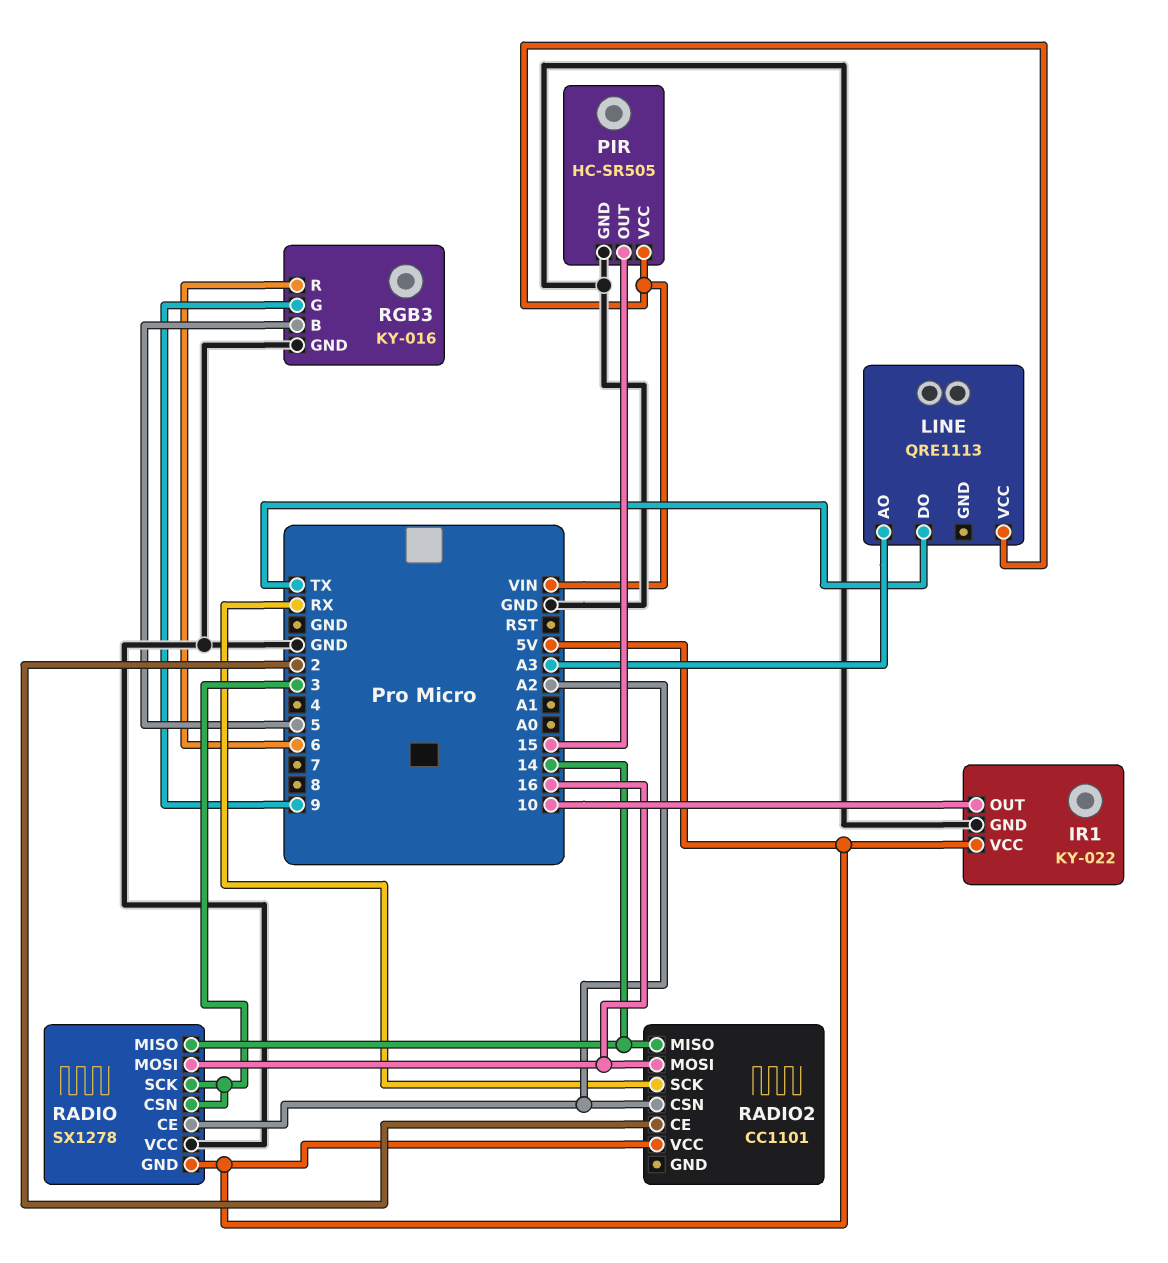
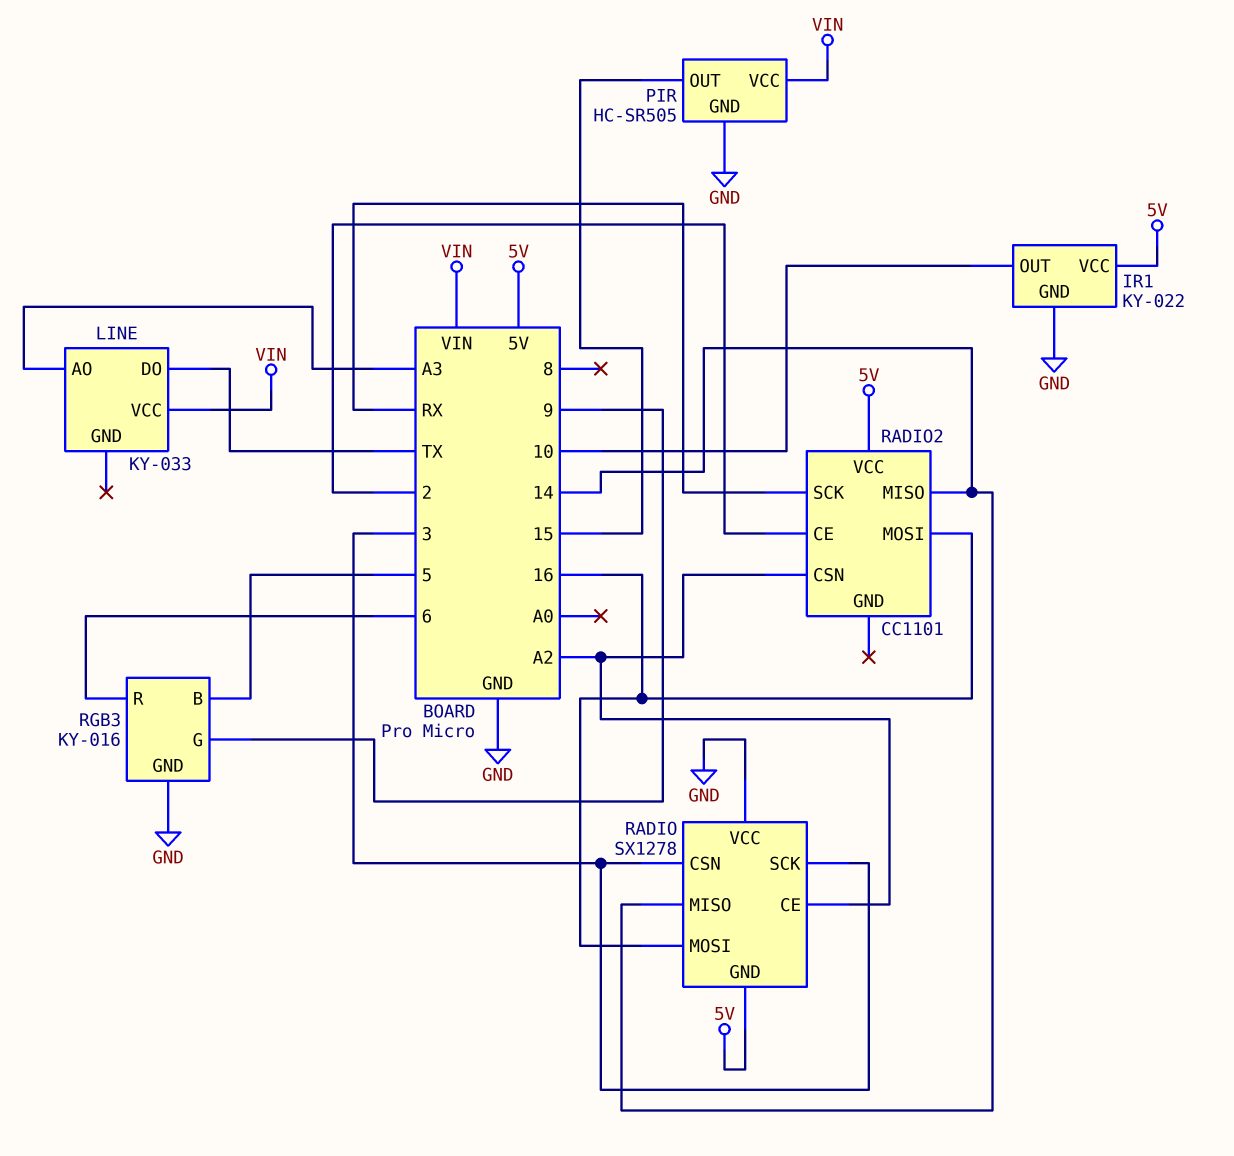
LINE: QRE1113 -> KY-033

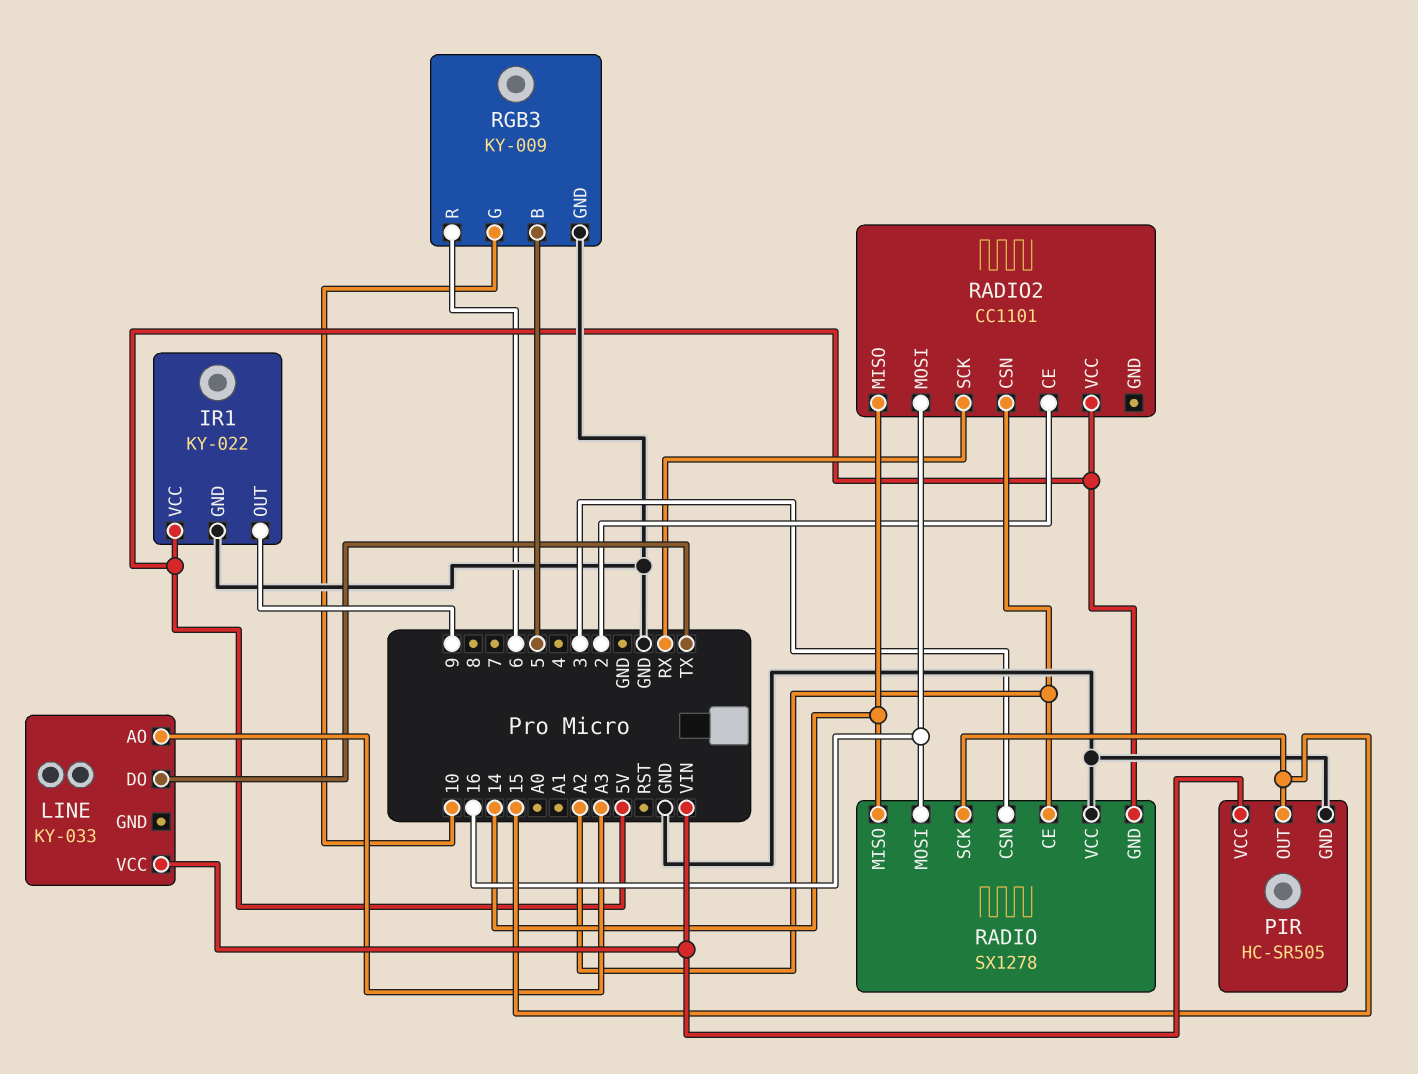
IR1 pin OUT: 10 -> 9
RADIO pin SCK: 3 -> 15
RGB3: KY-016 -> KY-009
RGB3 pin G: 9 -> 10

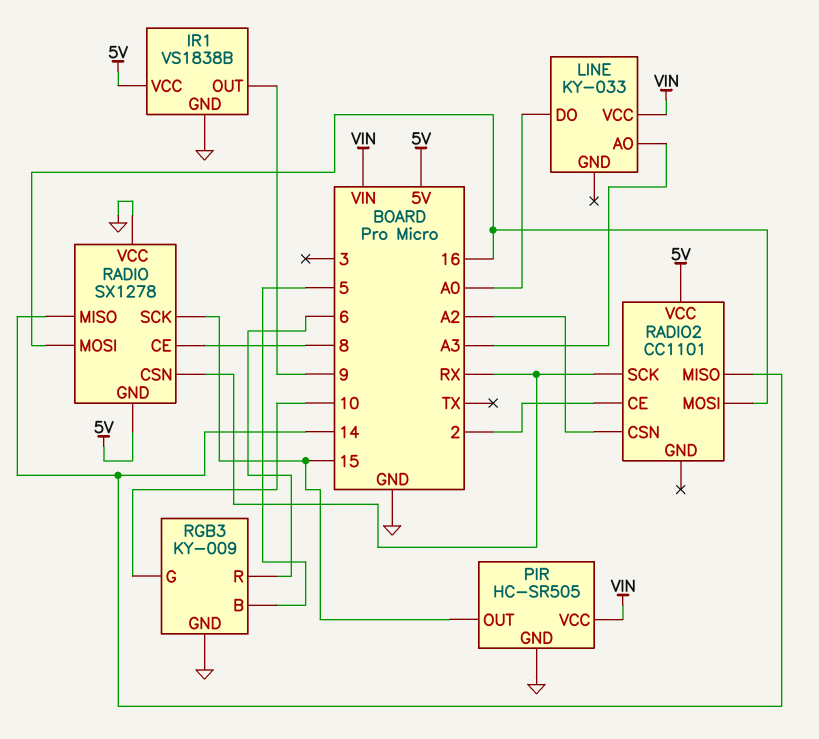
IR1: KY-022 -> VS1838B
LINE pin DO: TX -> A0
RADIO pin CE: A2 -> 8
RADIO pin CSN: 3 -> RX

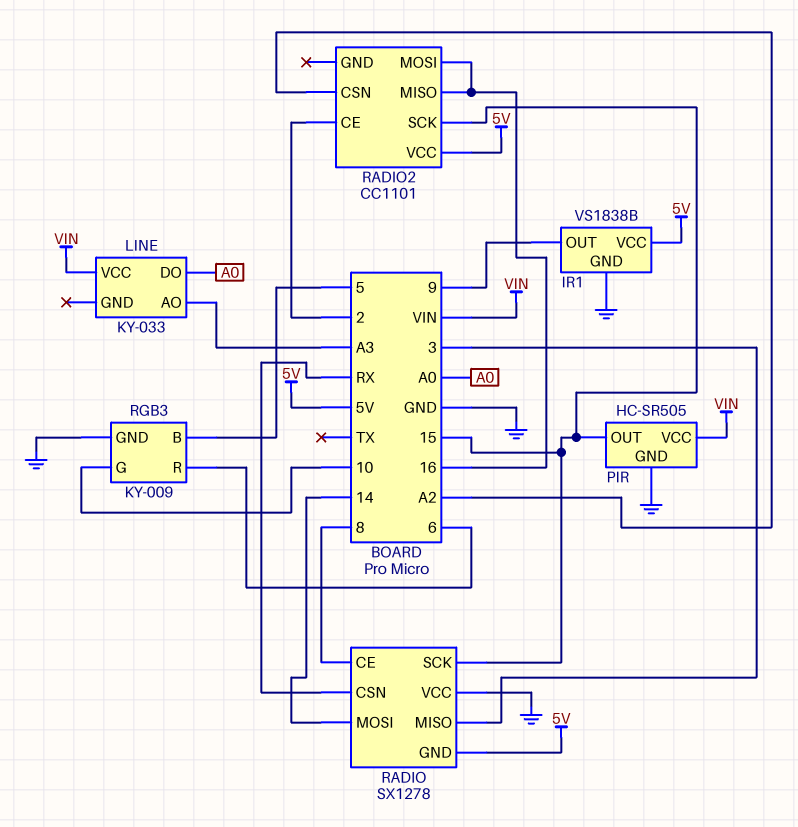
RADIO pin MISO: 14 -> 3
RADIO pin MOSI: 16 -> 14
RADIO2 pin MISO: 14 -> 16
RADIO2 pin SCK: RX -> 15

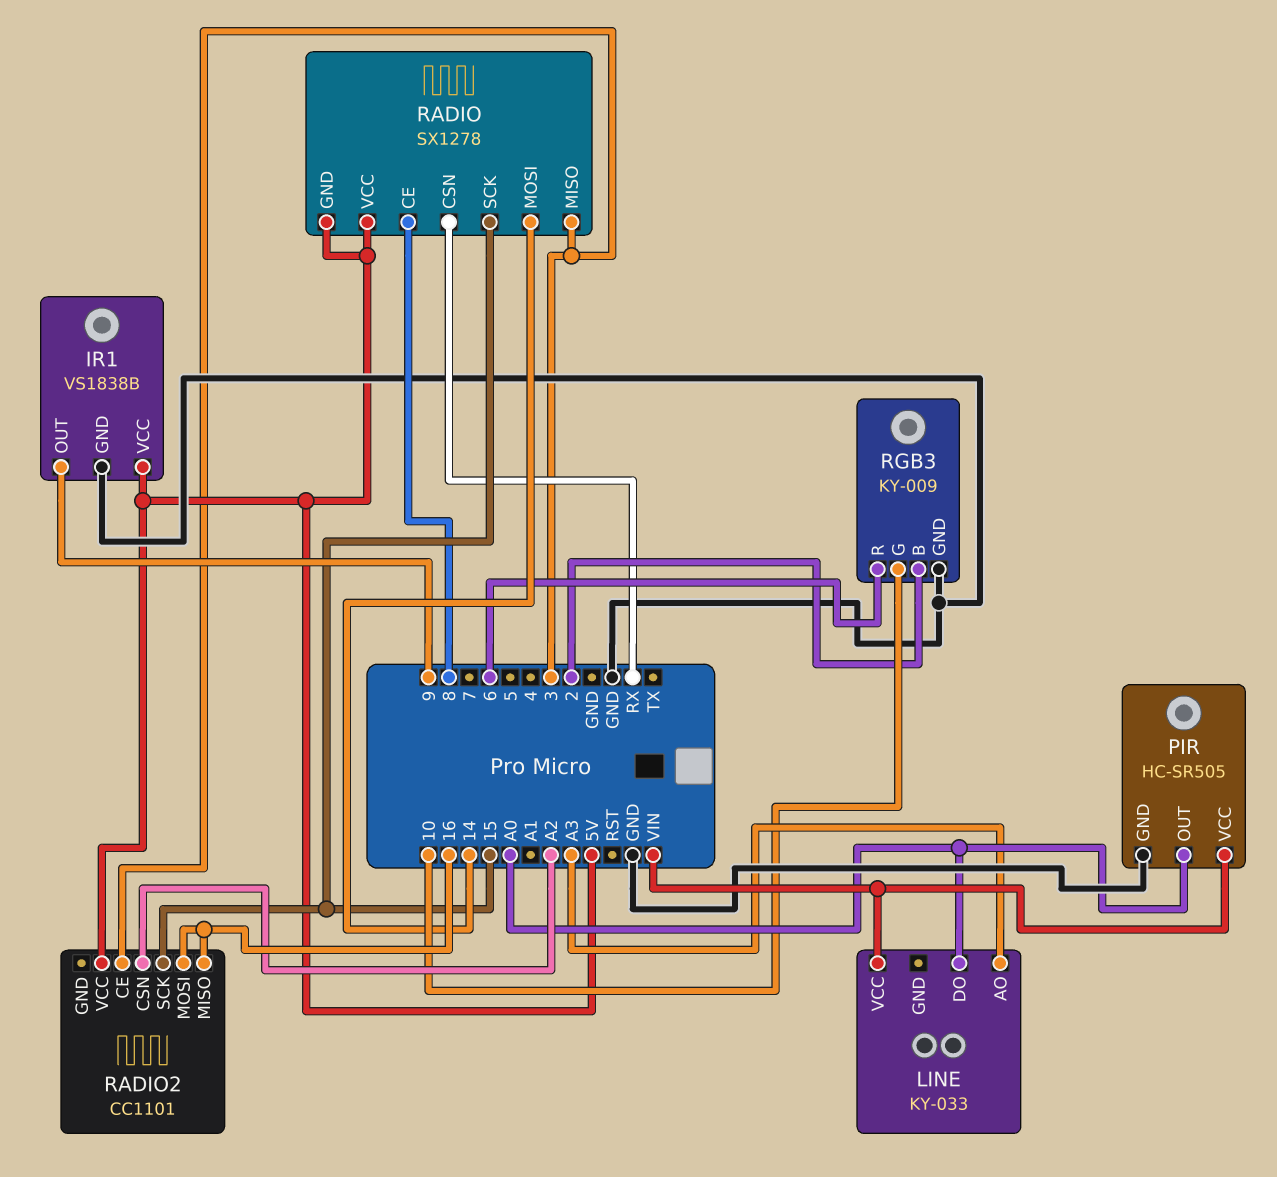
PIR pin OUT: 15 -> A0
RADIO pin VCC: GND -> 5V
RADIO2 pin CE: 2 -> 3
RGB3 pin B: 5 -> 2

